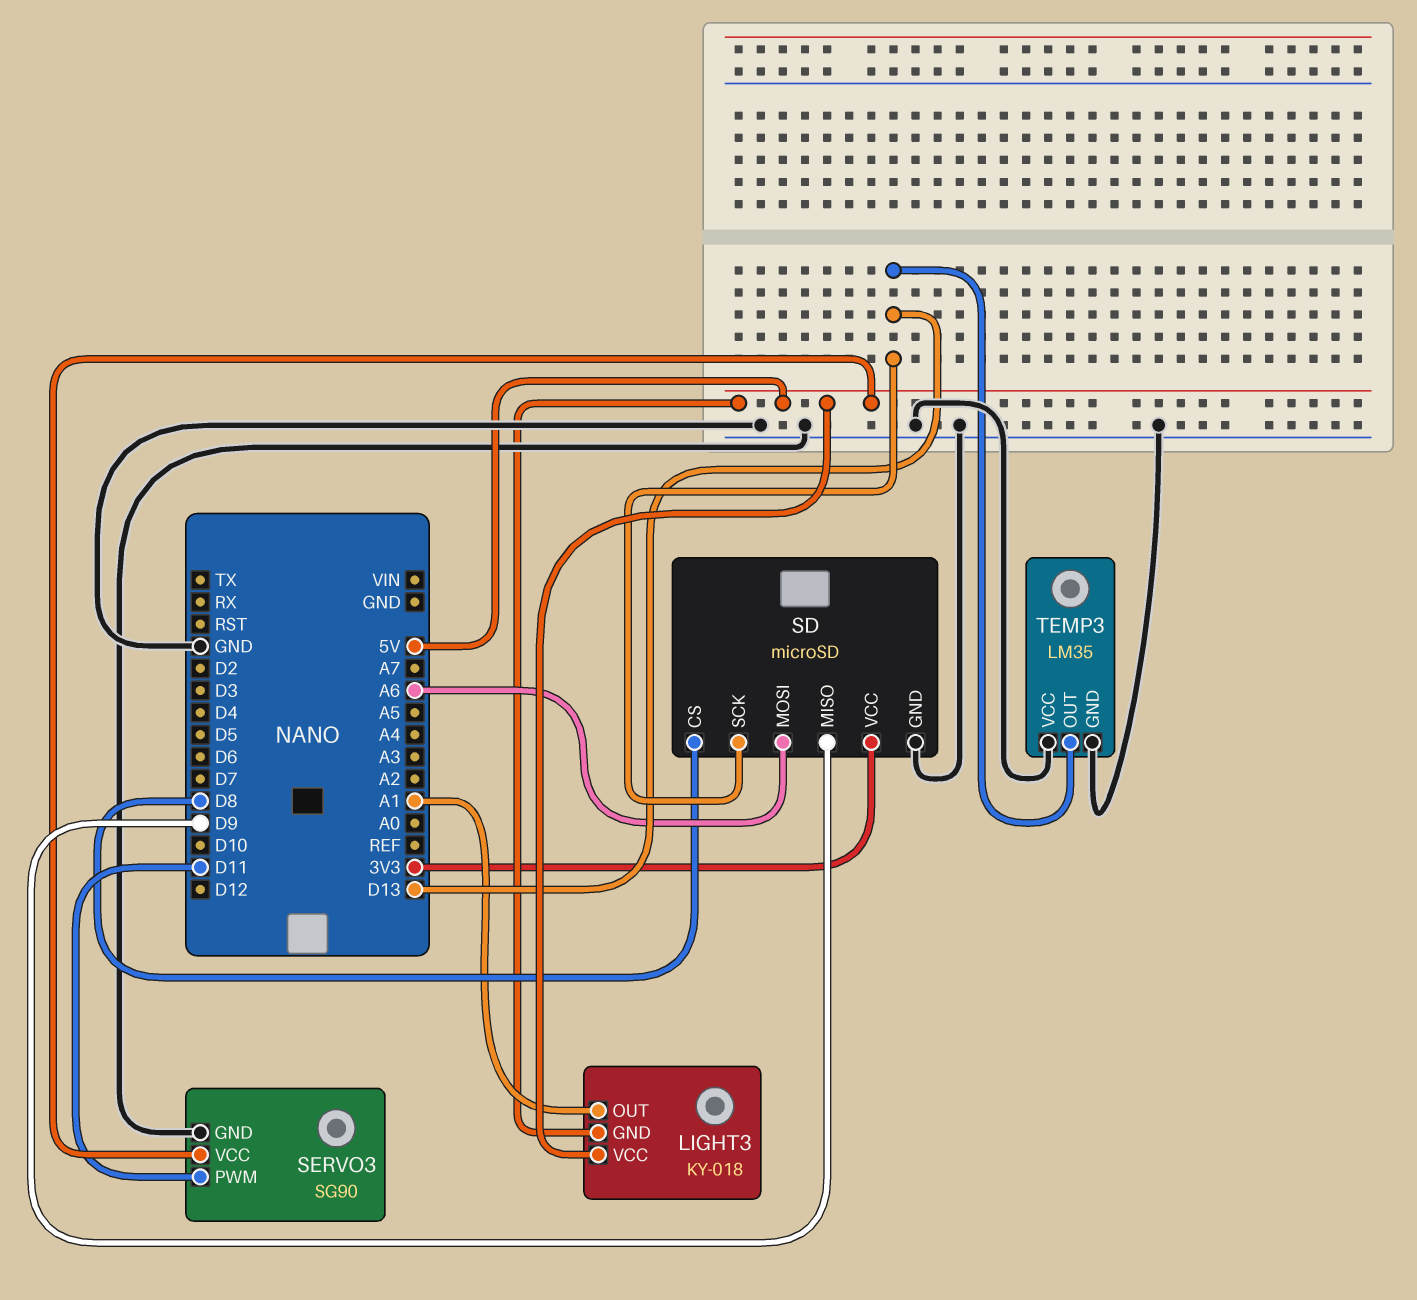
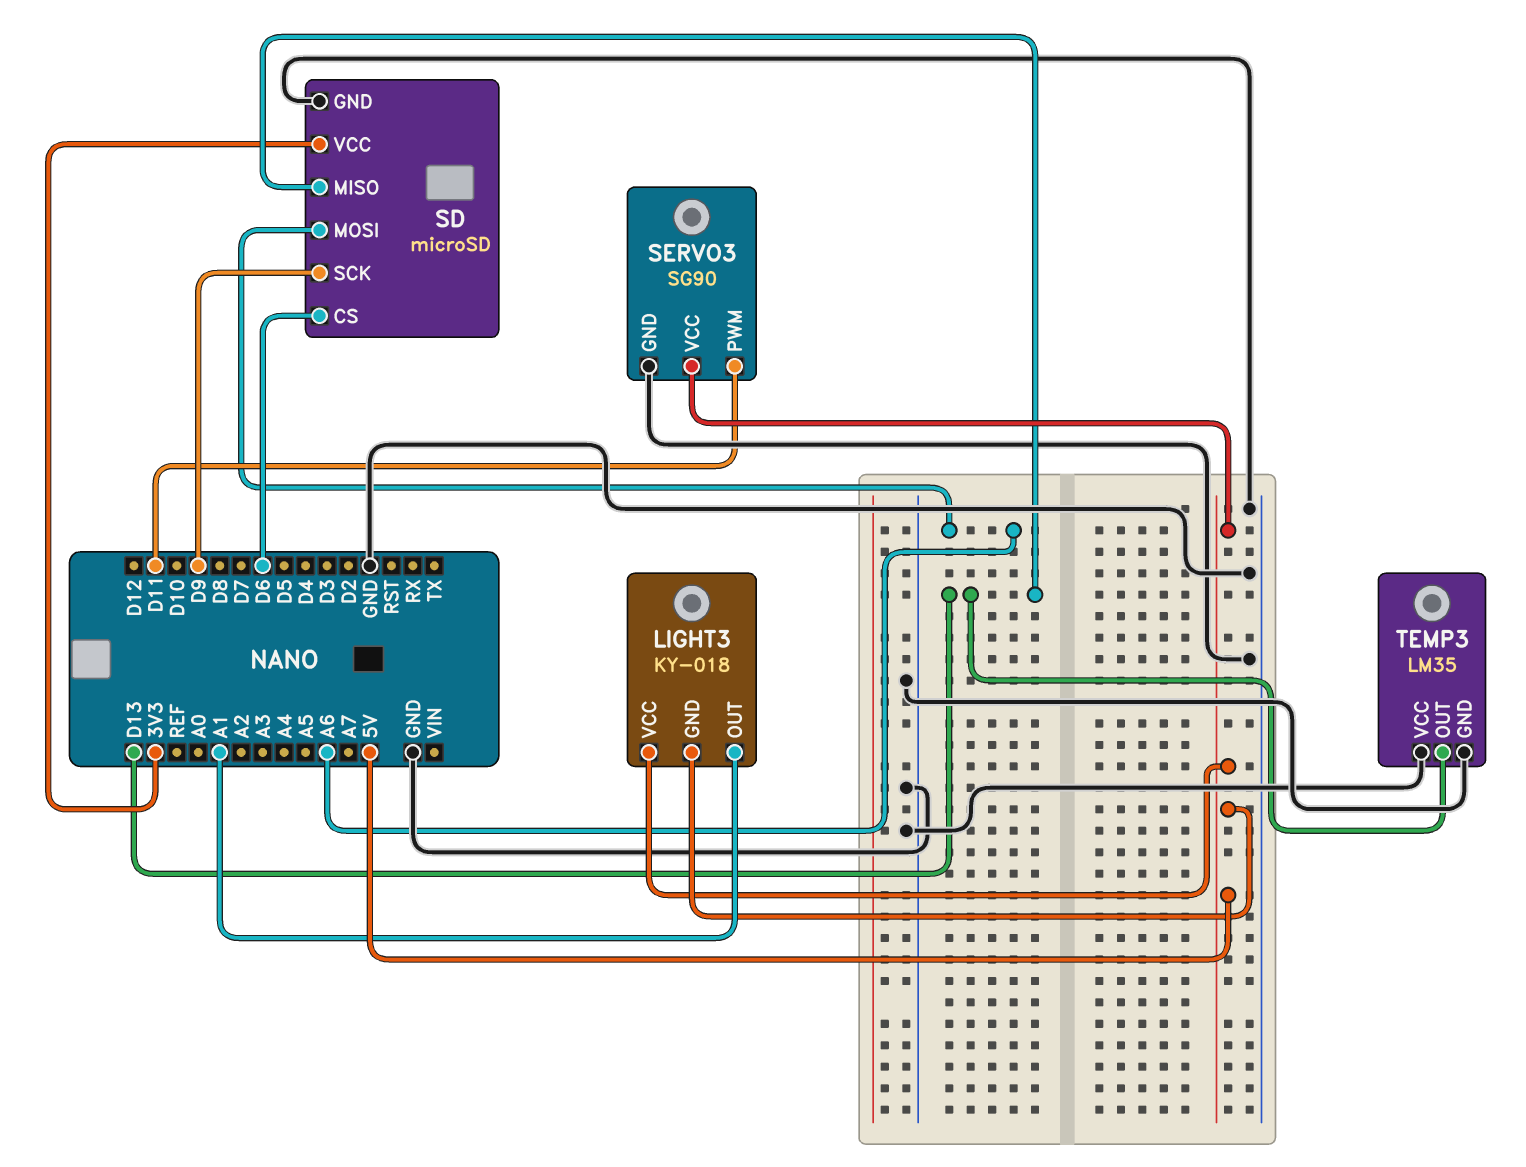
SD pin CS: D8 -> D6
SD pin MISO: D9 -> D13
SD pin SCK: D13 -> D9

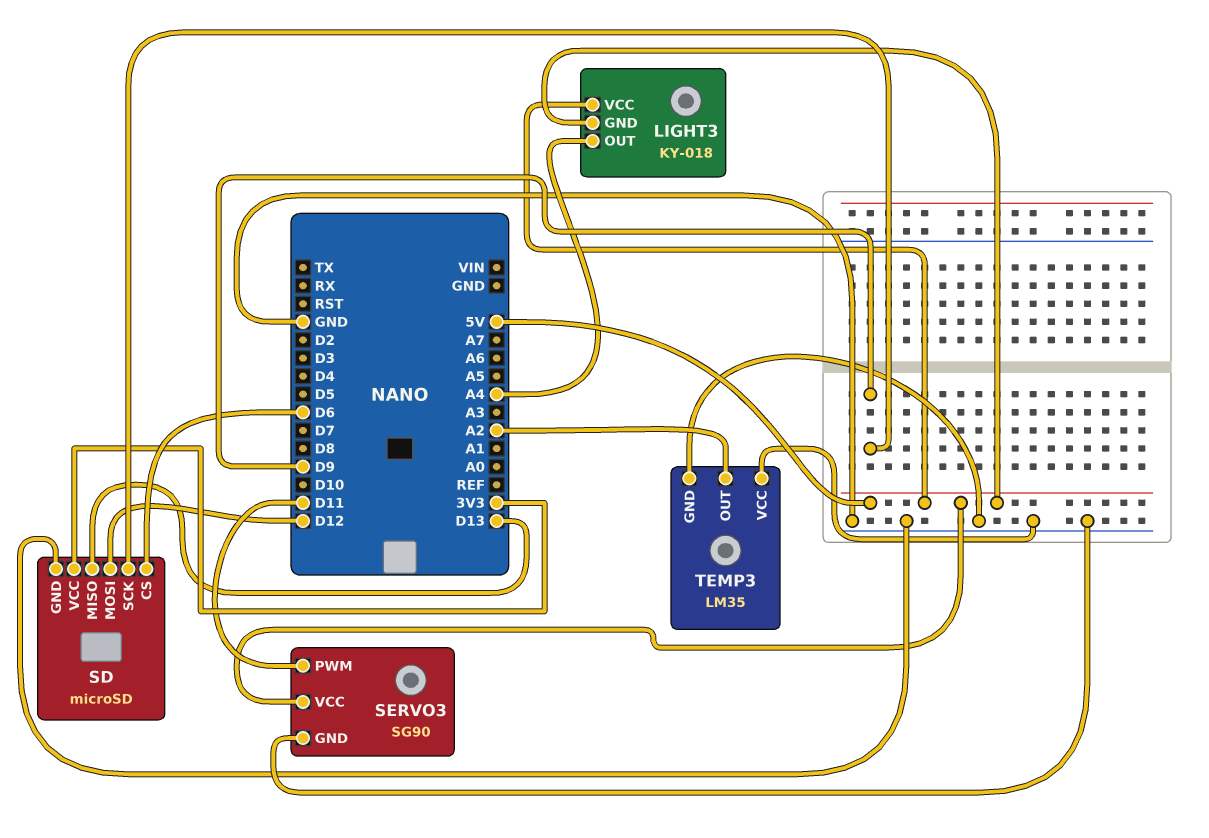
LIGHT3 pin OUT: A1 -> A4
SD pin MOSI: A6 -> D12
TEMP3 pin OUT: D13 -> A2

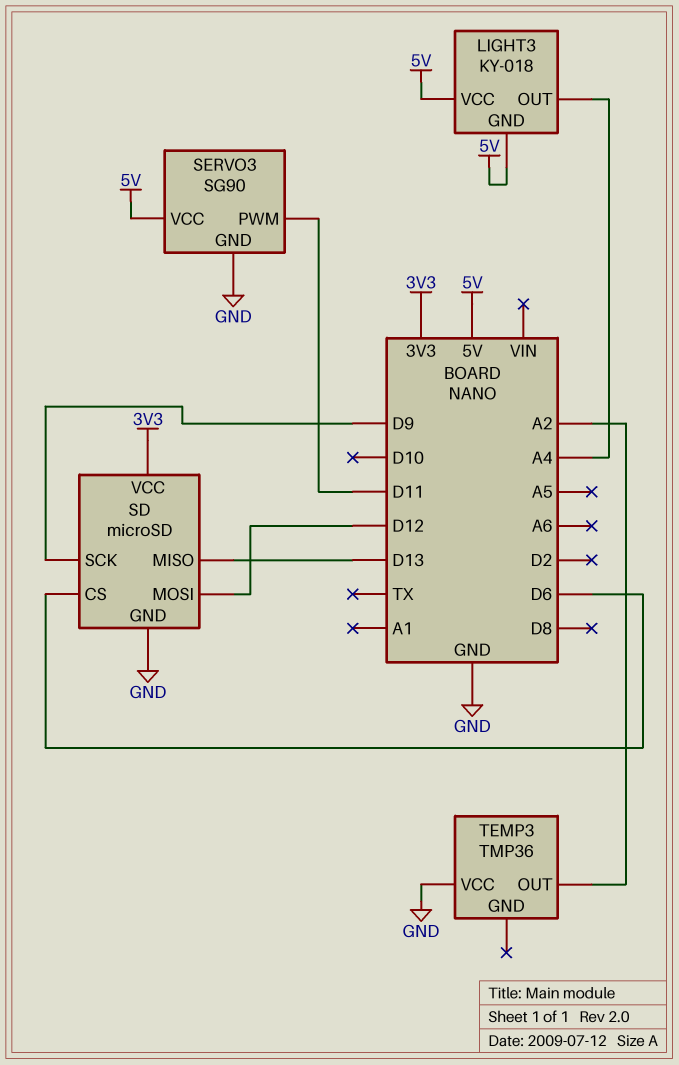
TEMP3: LM35 -> TMP36
TEMP3 pin GND: GND -> none

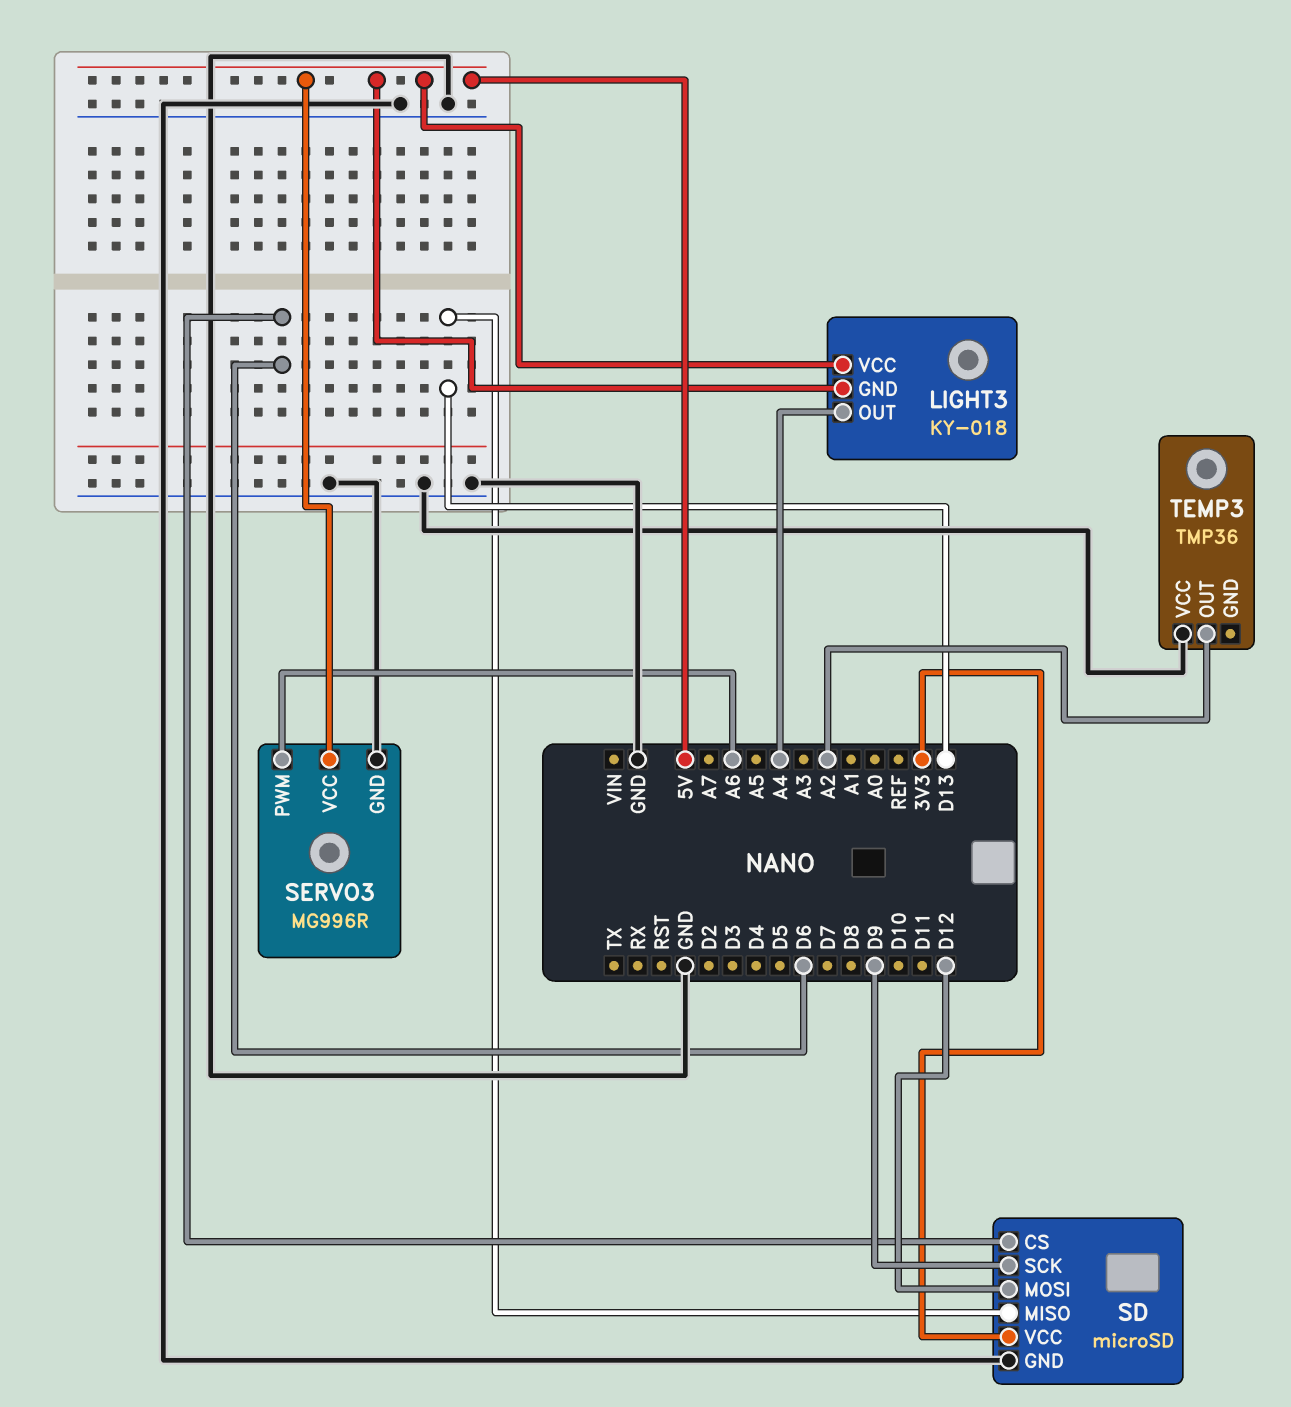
SERVO3: SG90 -> MG996R
SERVO3 pin PWM: D11 -> A6

